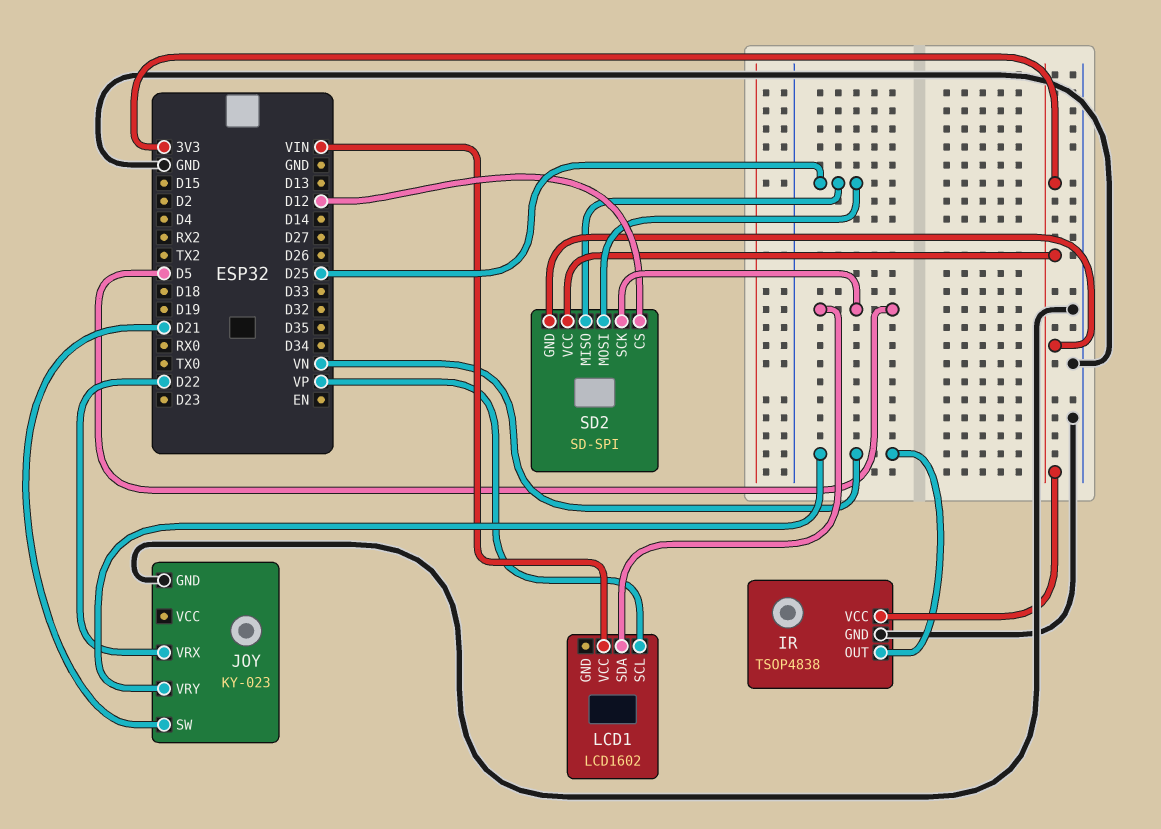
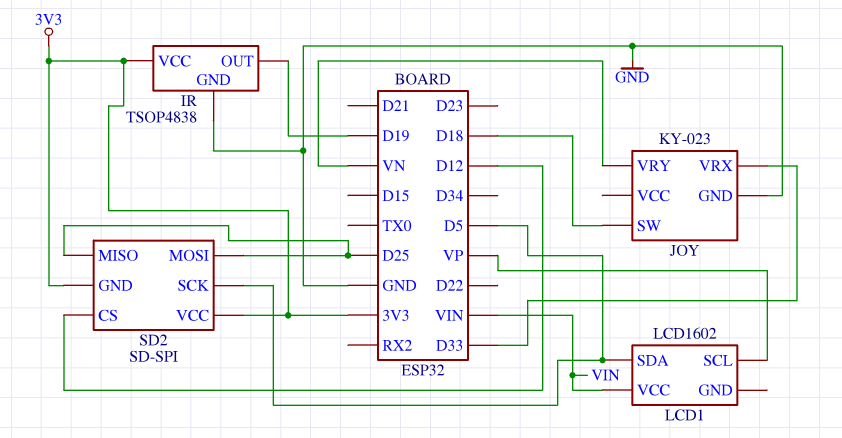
IR pin OUT: VN -> D19
JOY pin SW: D21 -> D18
JOY pin VRX: D22 -> D33

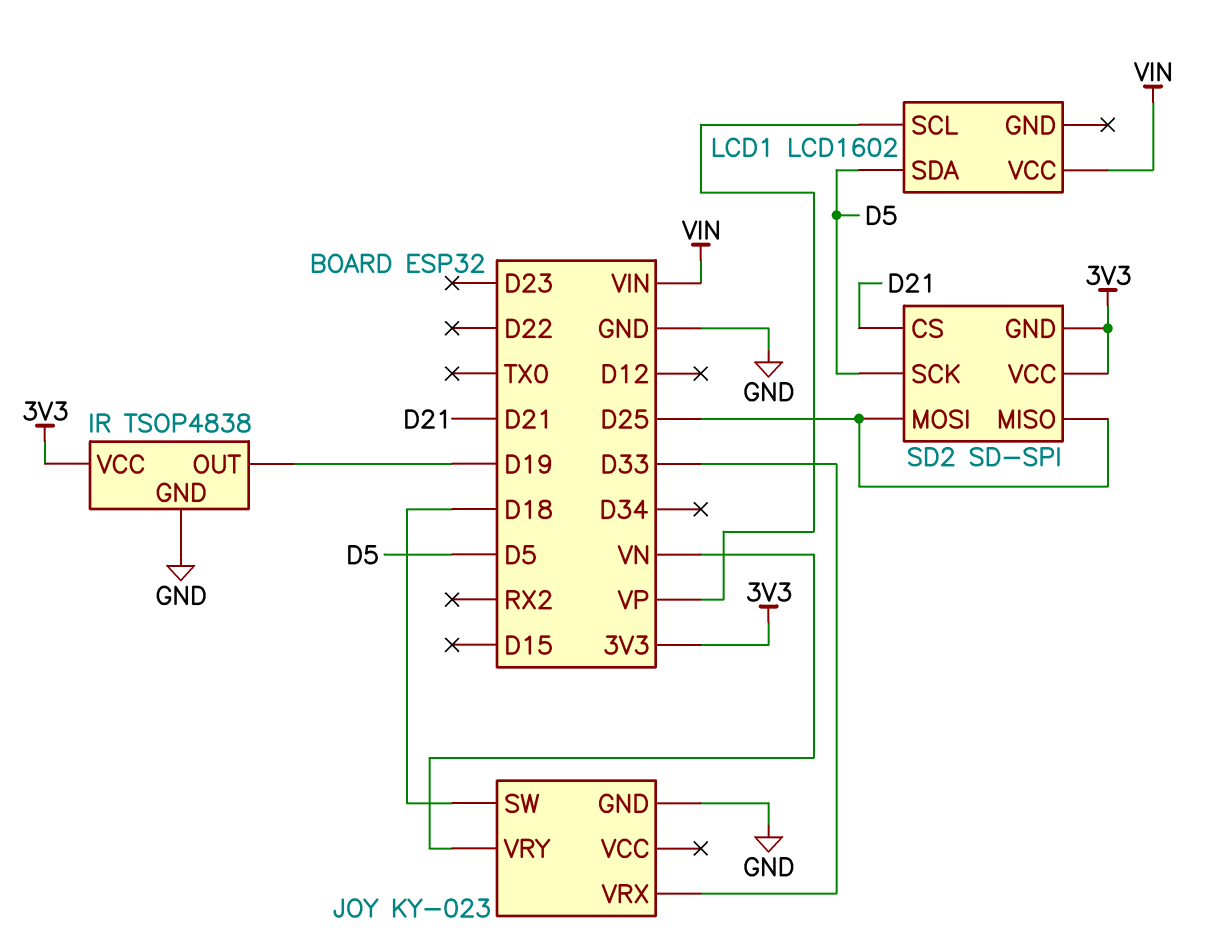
SD2 pin CS: D12 -> D21

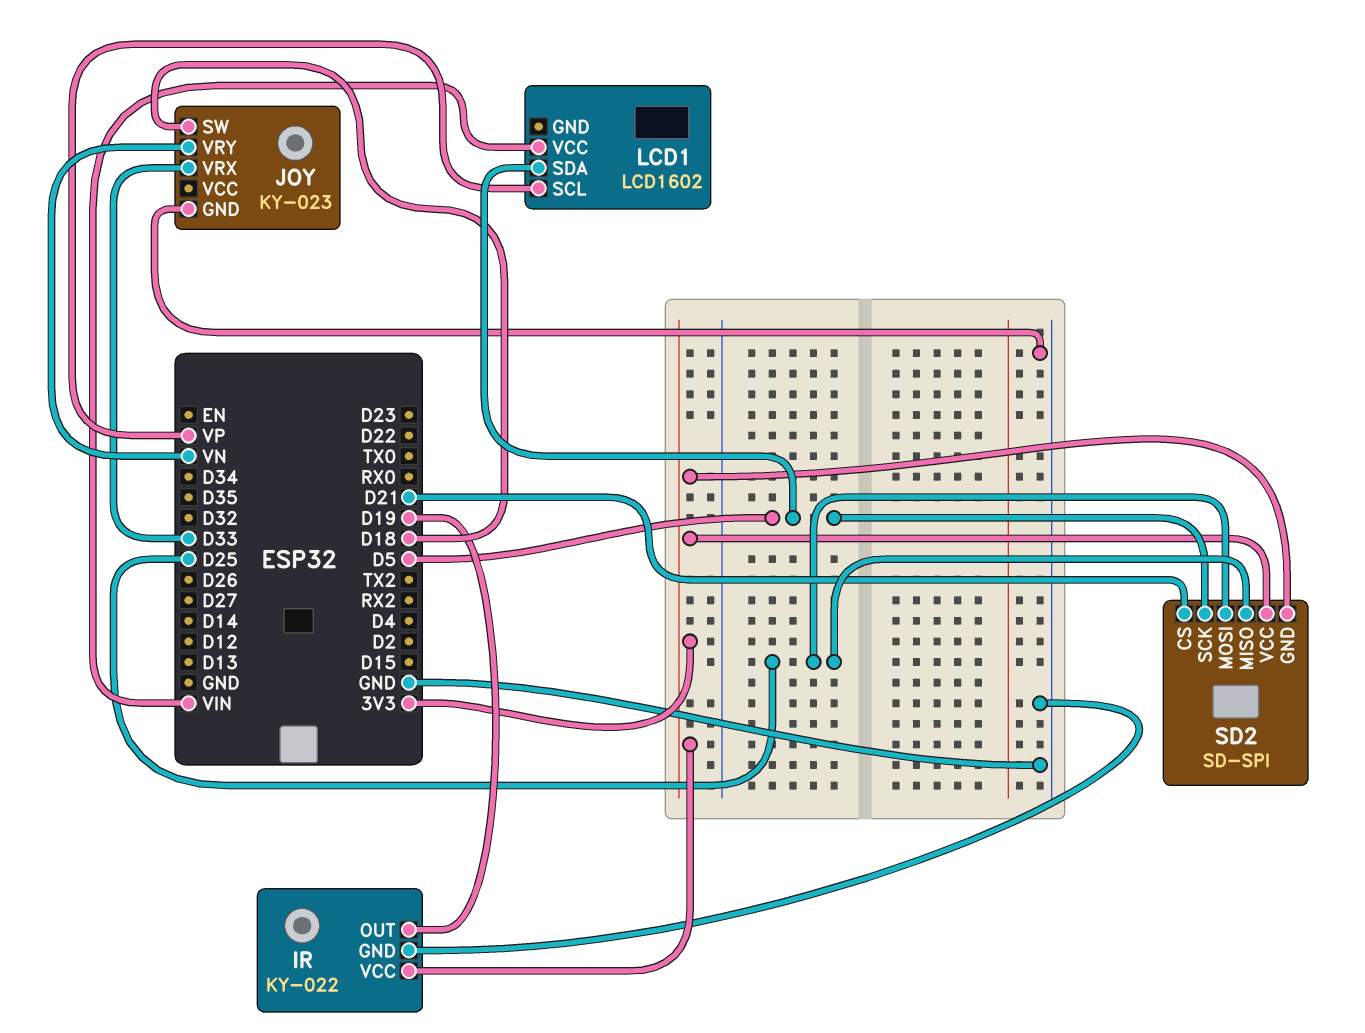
IR: TSOP4838 -> KY-022

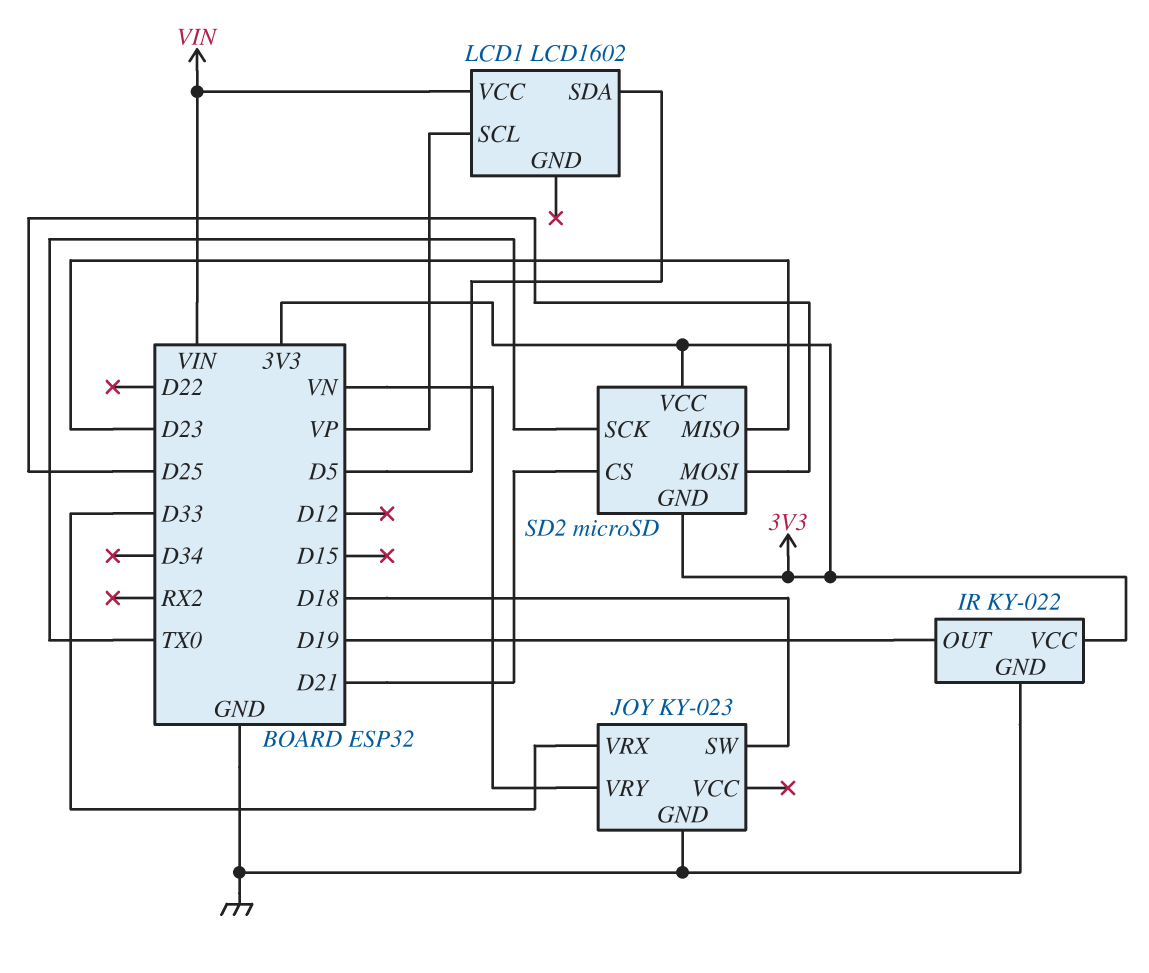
SD2: SD-SPI -> microSD
SD2 pin MISO: D25 -> D23
SD2 pin SCK: D5 -> TX0

